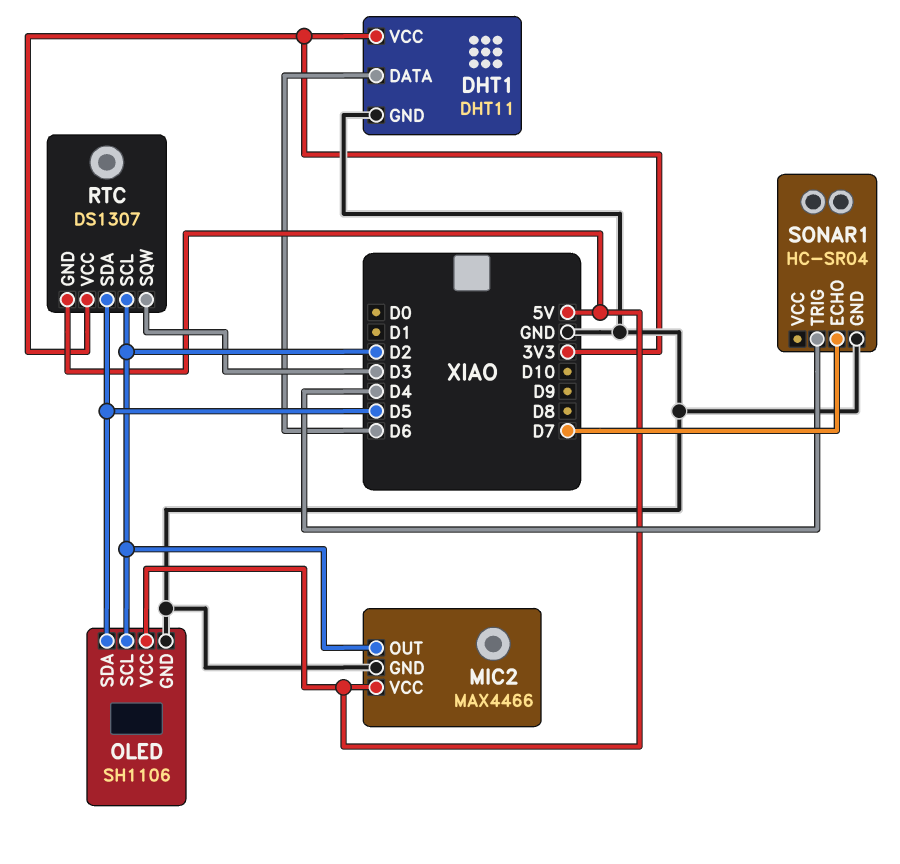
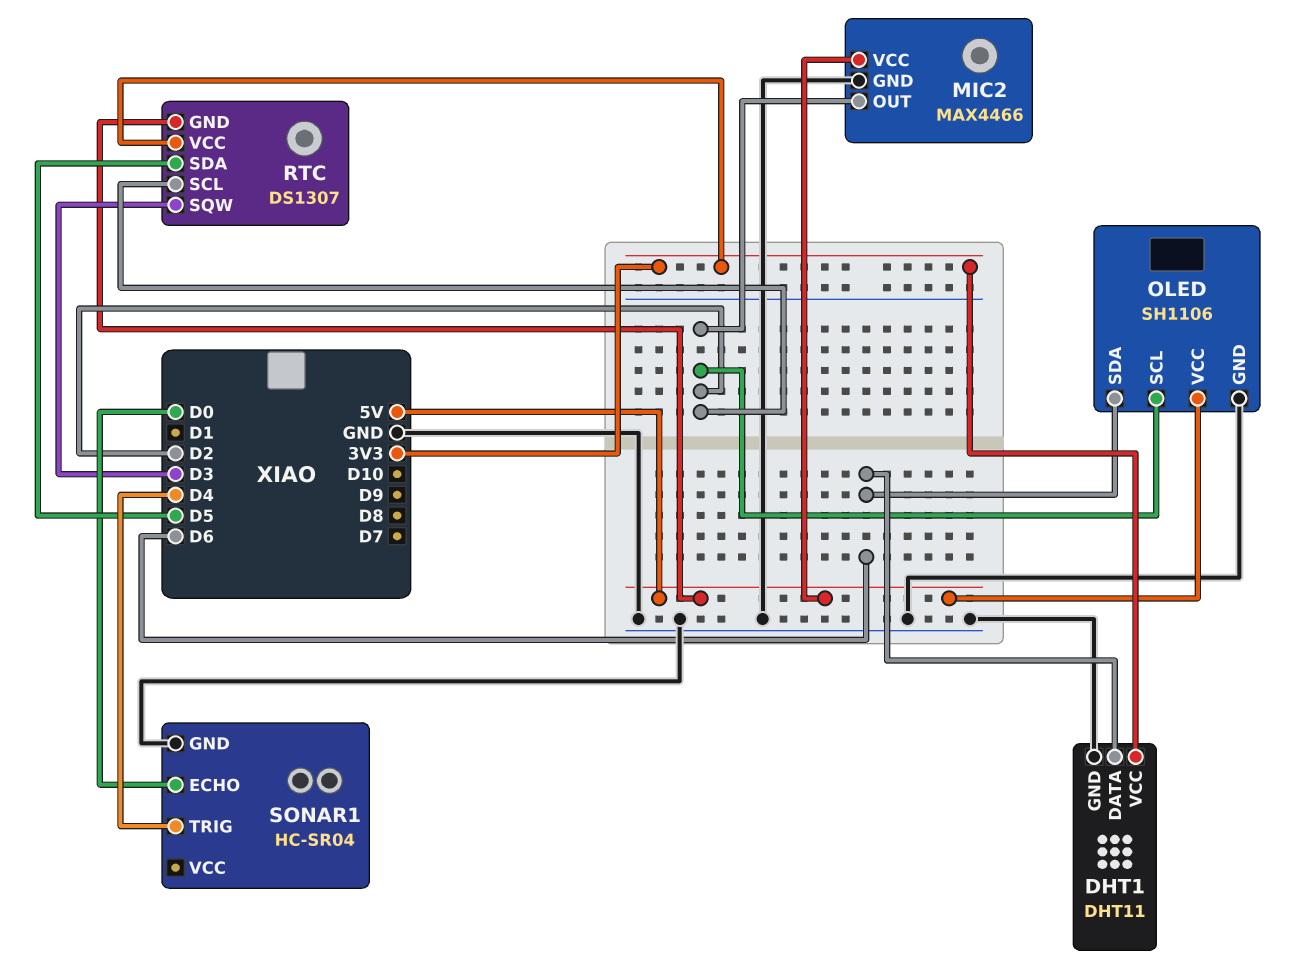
OLED pin SDA: D5 -> D6
SONAR1 pin ECHO: D7 -> D0

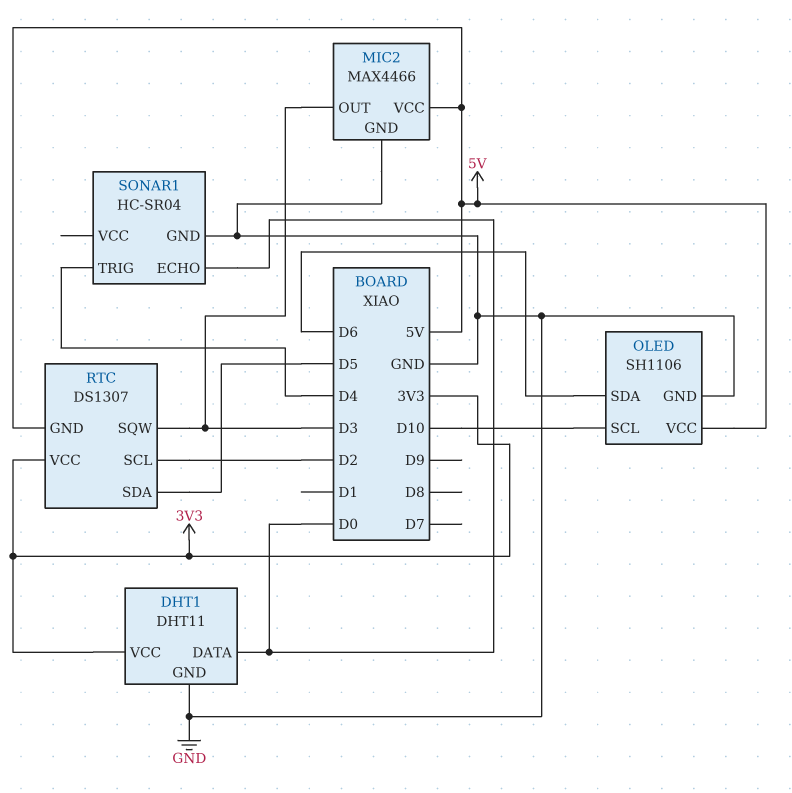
DHT1 pin DATA: D6 -> D0
MIC2 pin OUT: D2 -> D3
OLED pin SCL: D2 -> D10

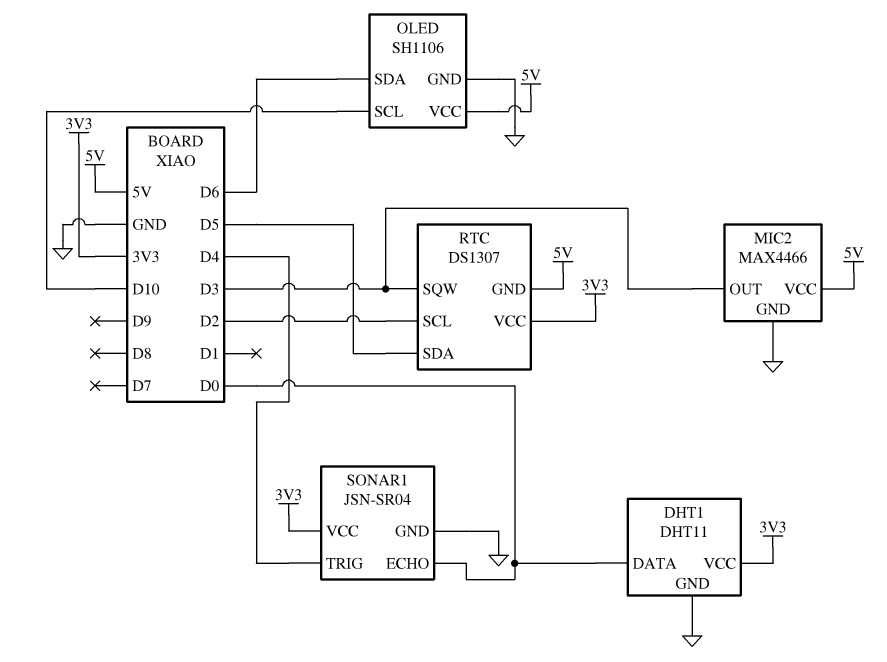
SONAR1: HC-SR04 -> JSN-SR04
SONAR1 pin VCC: none -> 3V3

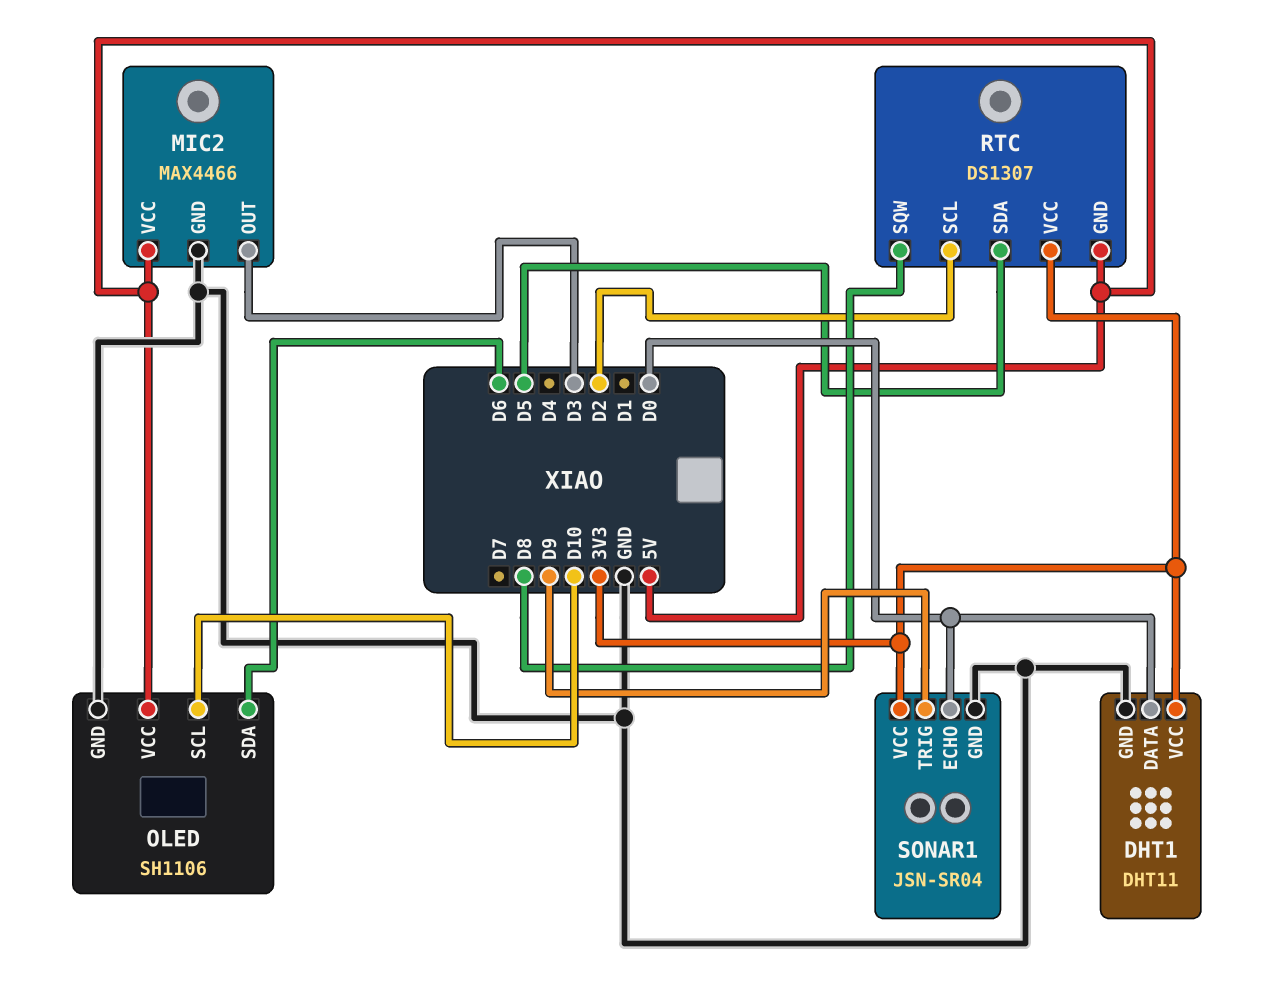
RTC pin SQW: D3 -> D8
SONAR1 pin TRIG: D4 -> D9

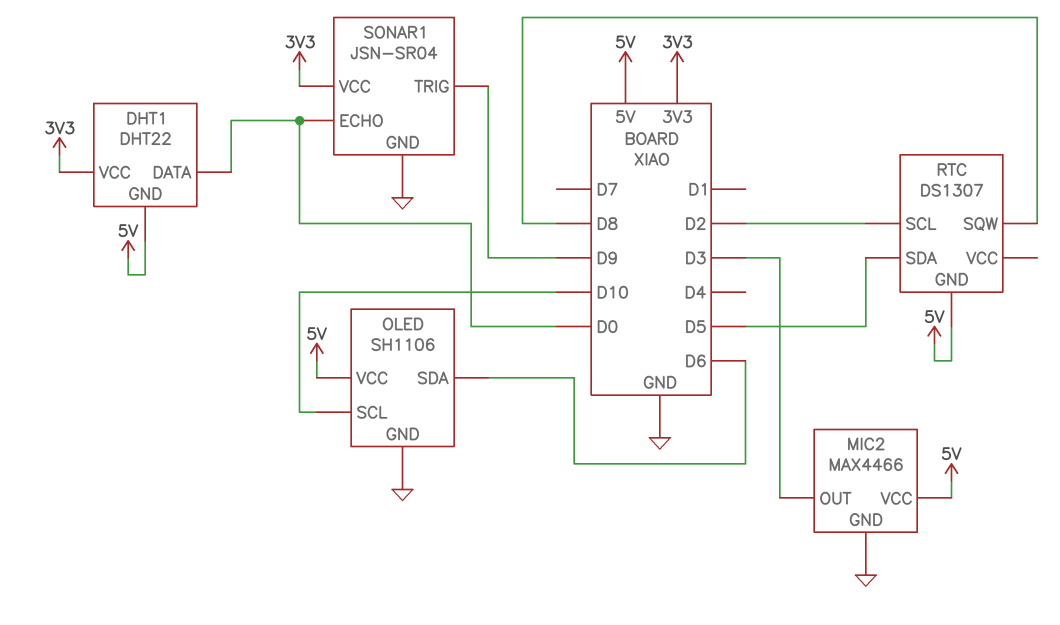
DHT1: DHT11 -> DHT22
DHT1 pin GND: GND -> 5V
RTC pin VCC: 3V3 -> none

